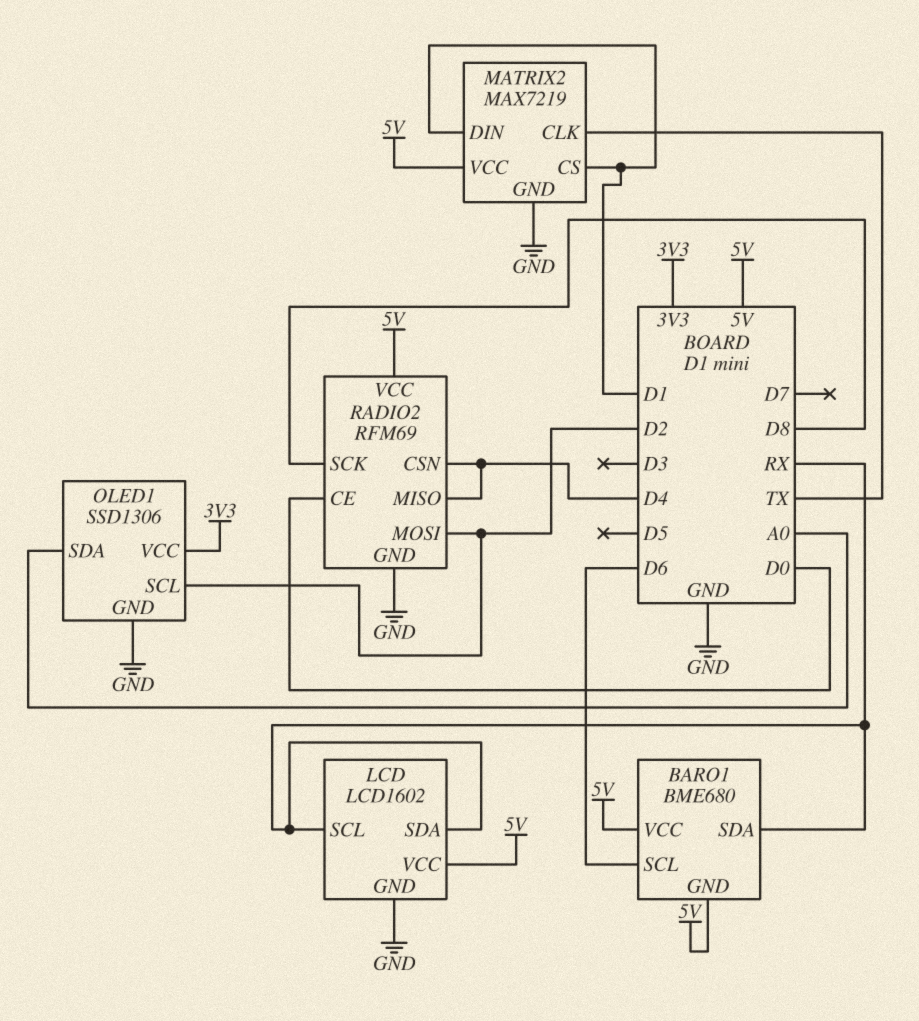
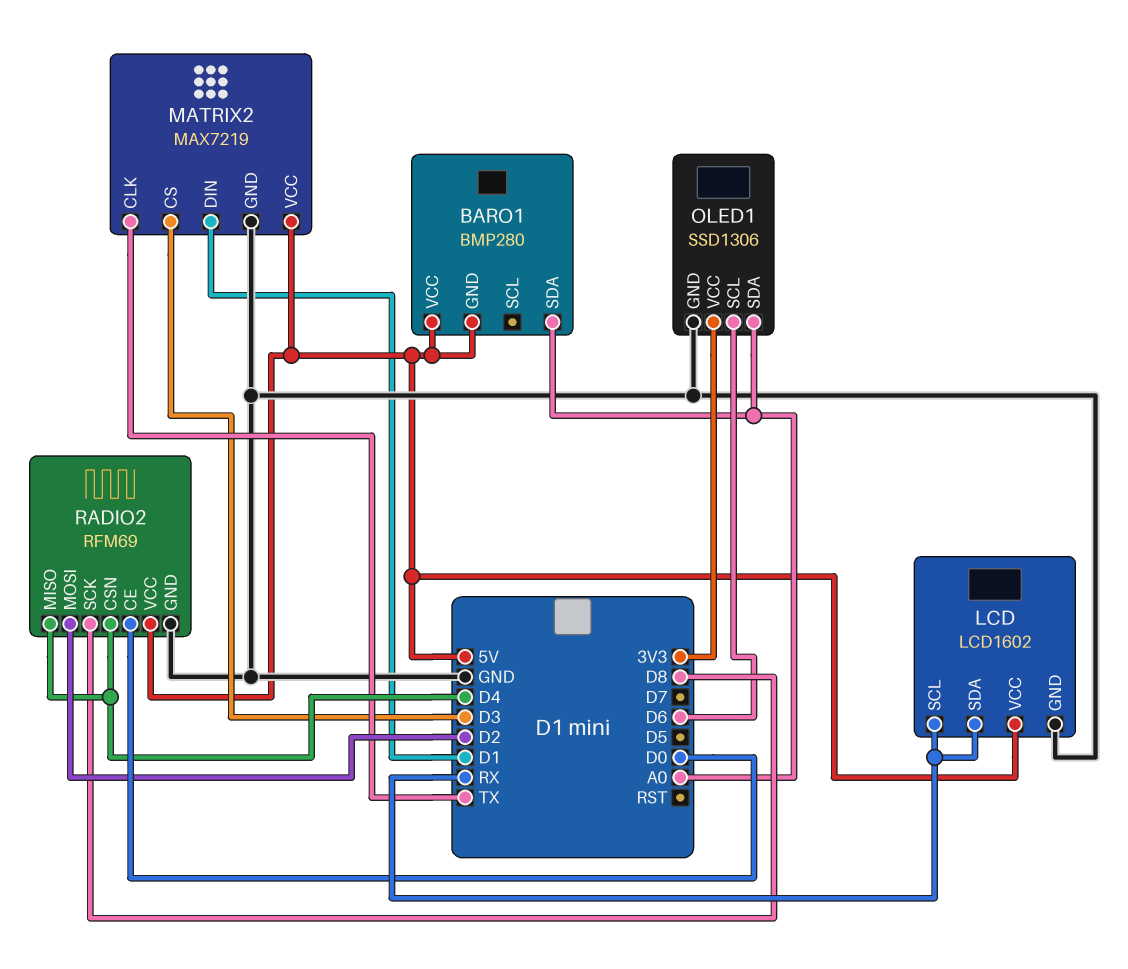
BARO1: BME680 -> BMP280
BARO1 pin SCL: D6 -> none
BARO1 pin SDA: RX -> A0
MATRIX2 pin CS: D1 -> D3
OLED1 pin SCL: D2 -> D6

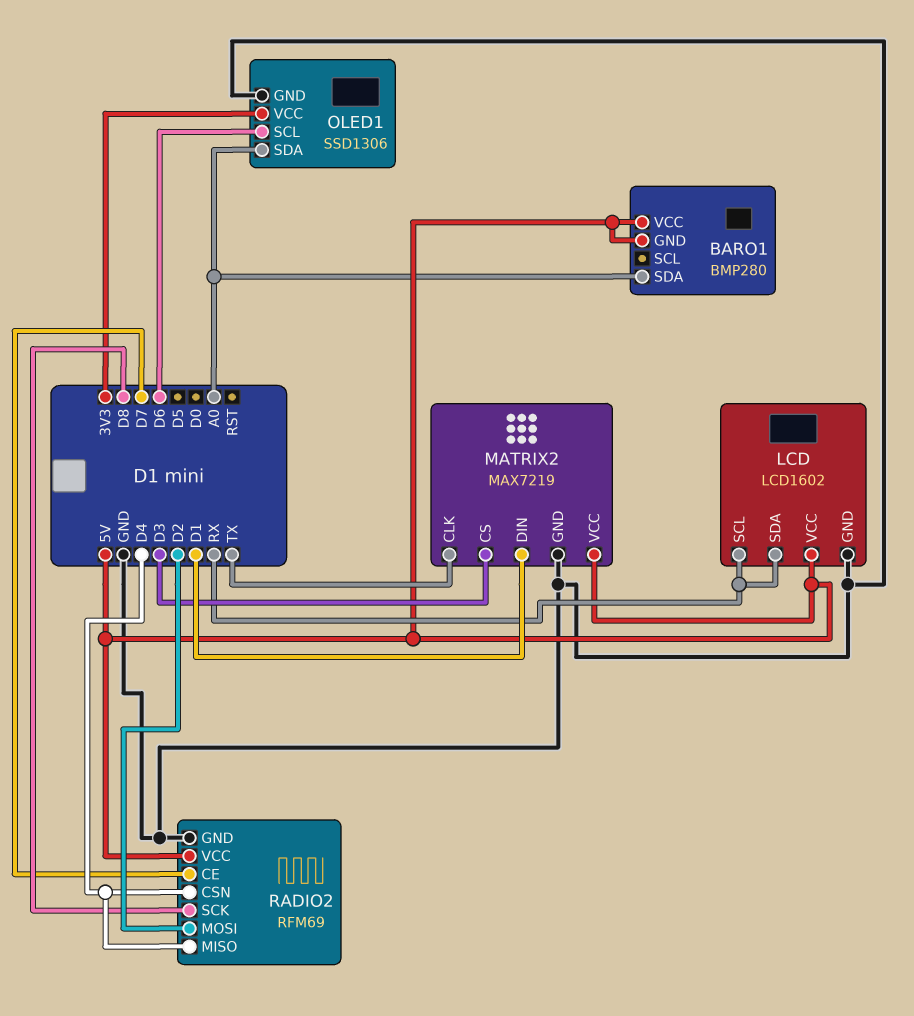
RADIO2 pin CE: D0 -> D7

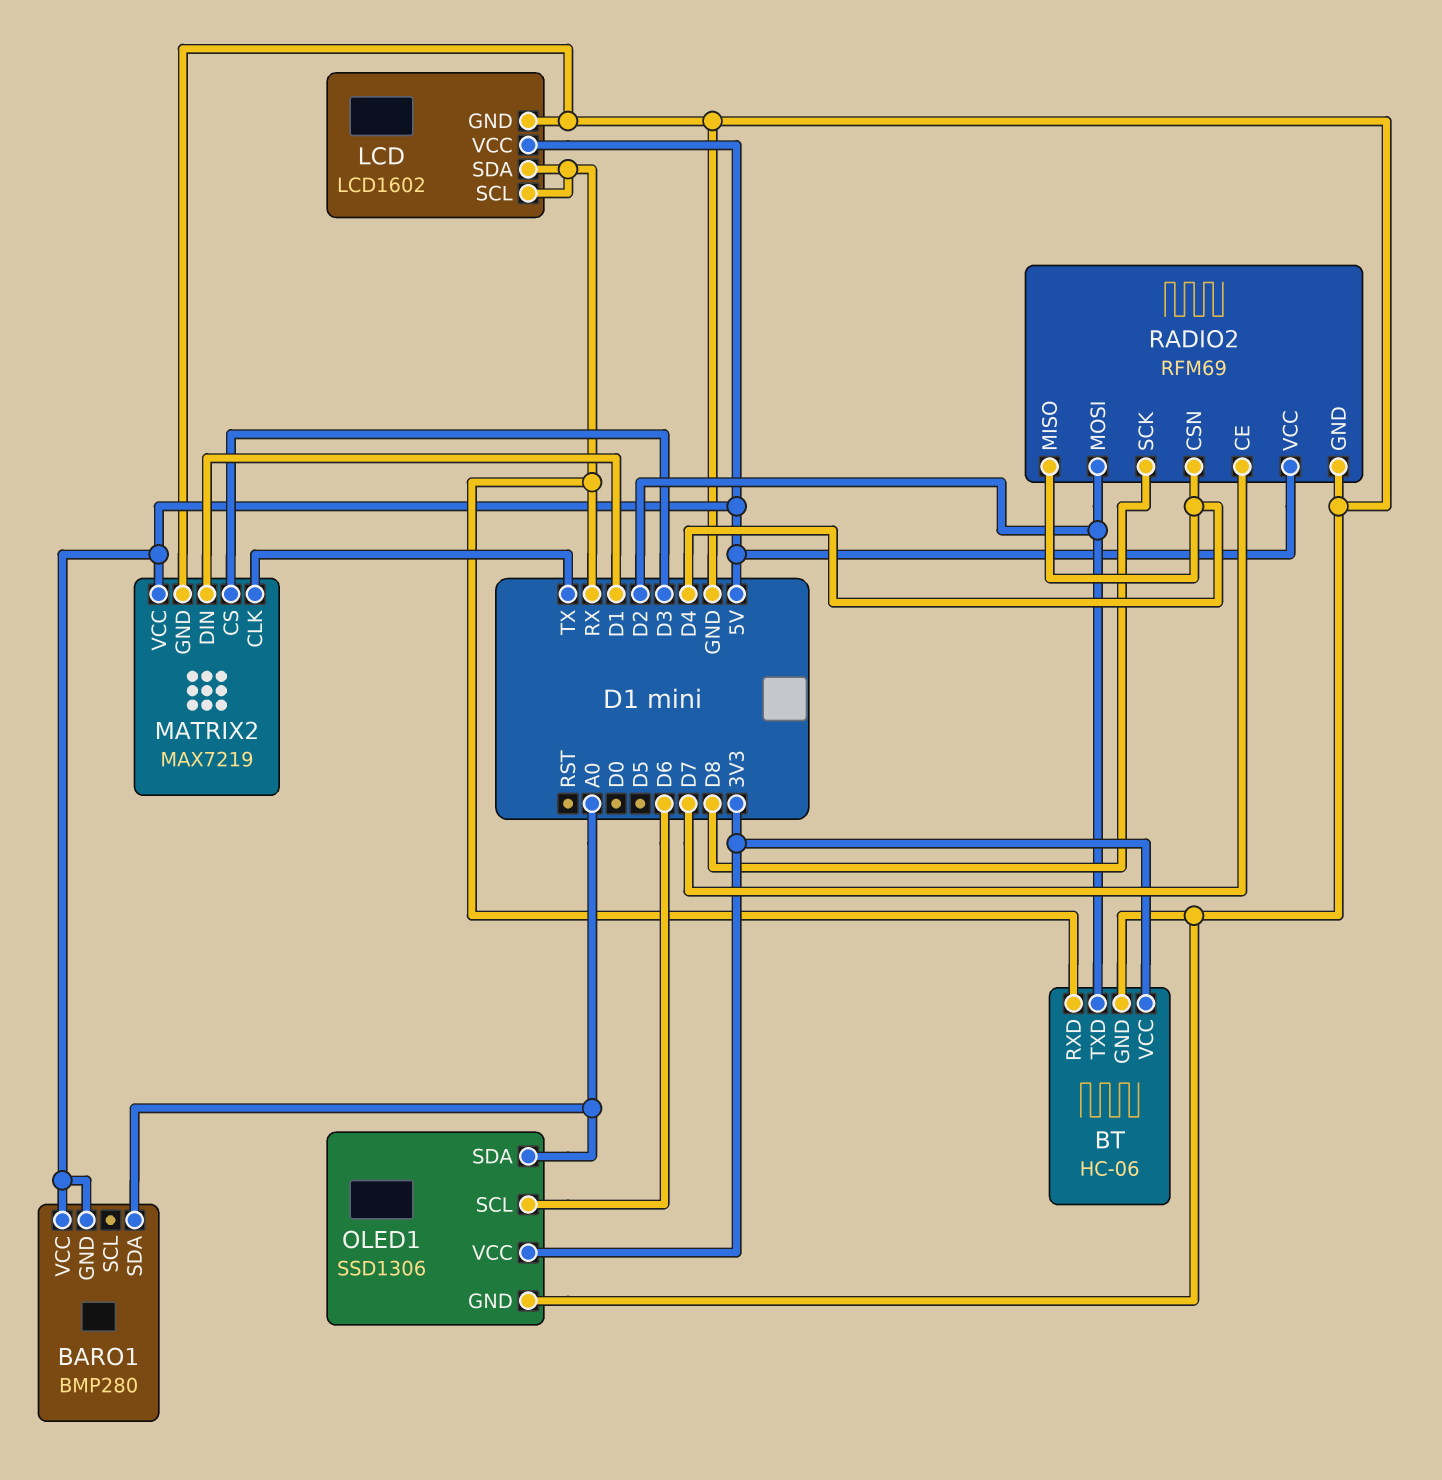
BT: none -> HC-06
BT pin GND: none -> GND
BT pin RXD: none -> RX
BT pin TXD: none -> D2
BT pin VCC: none -> 3V3

